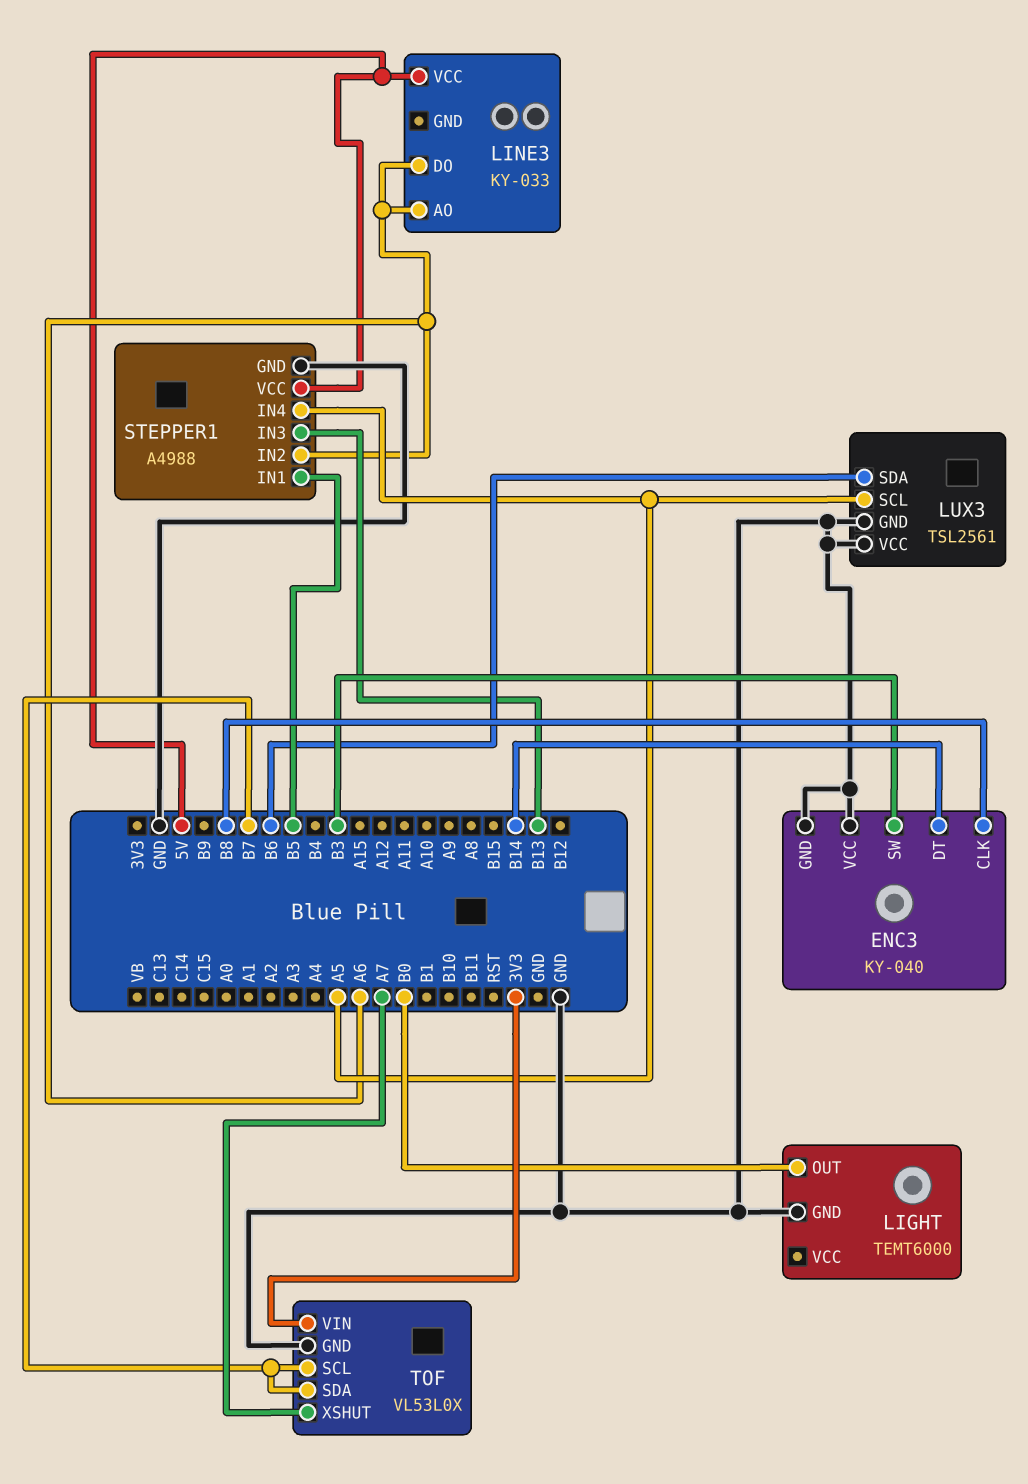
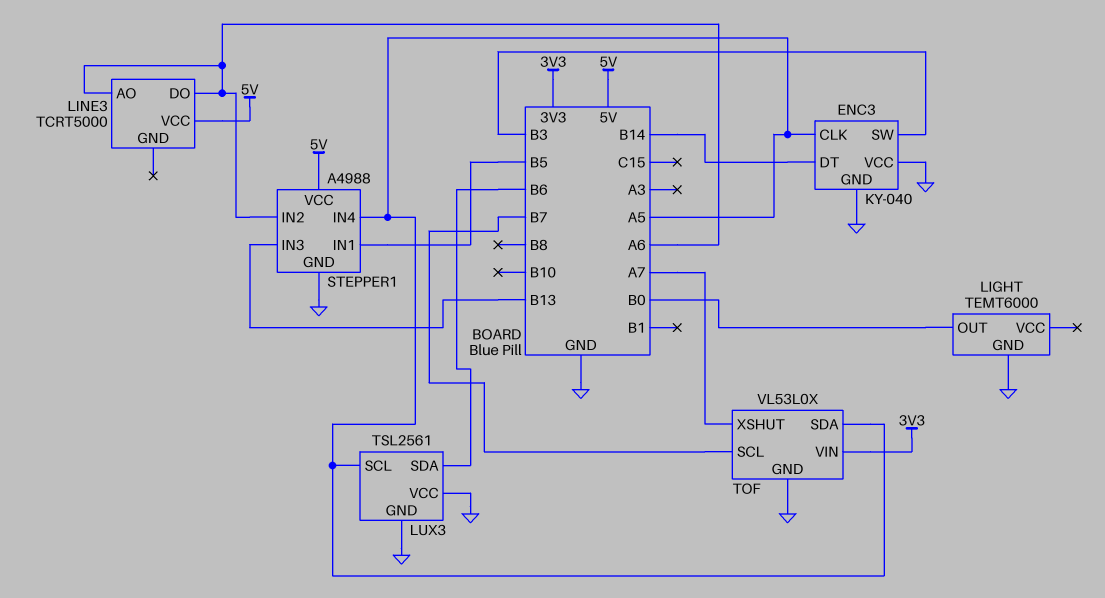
ENC3 pin CLK: B8 -> A5
LINE3: KY-033 -> TCRT5000
TOF pin SDA: B7 -> A5

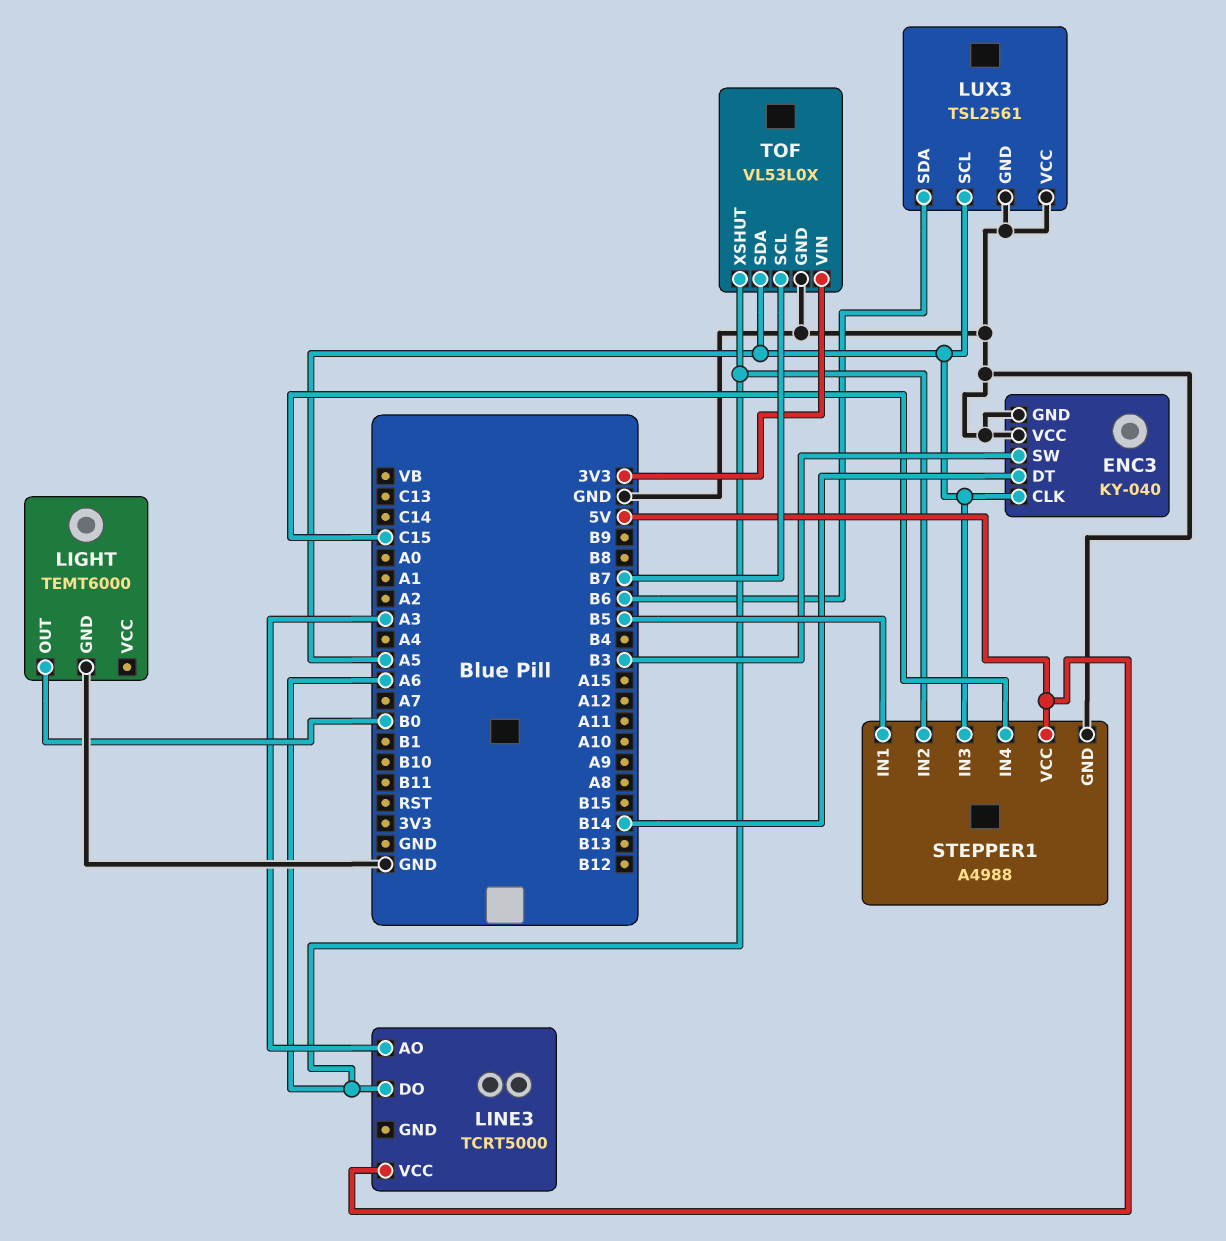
LINE3 pin AO: A6 -> A3
STEPPER1 pin IN3: B13 -> A5
STEPPER1 pin IN4: A5 -> C15
TOF pin XSHUT: A7 -> A6

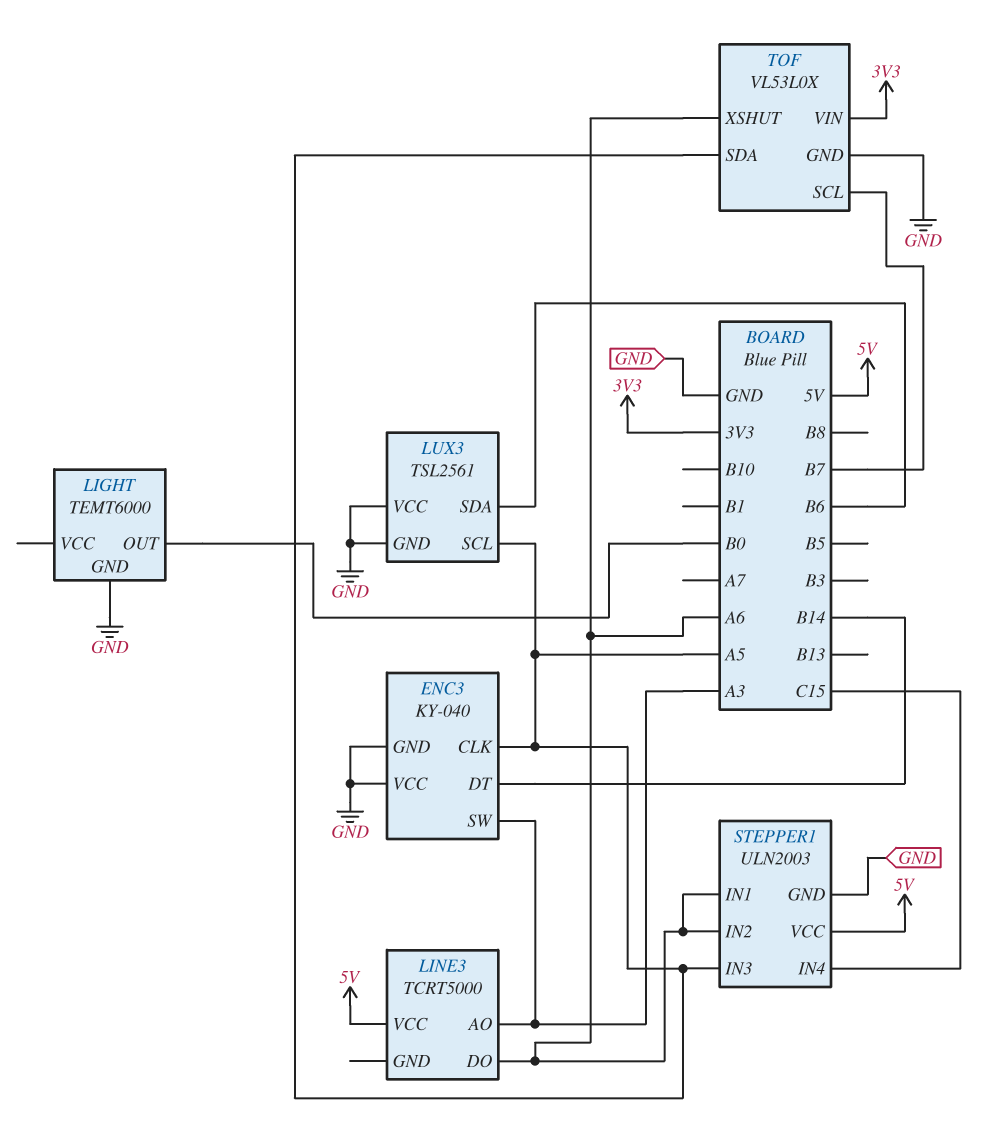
ENC3 pin SW: B3 -> A3
STEPPER1: A4988 -> ULN2003
STEPPER1 pin IN1: B5 -> A6

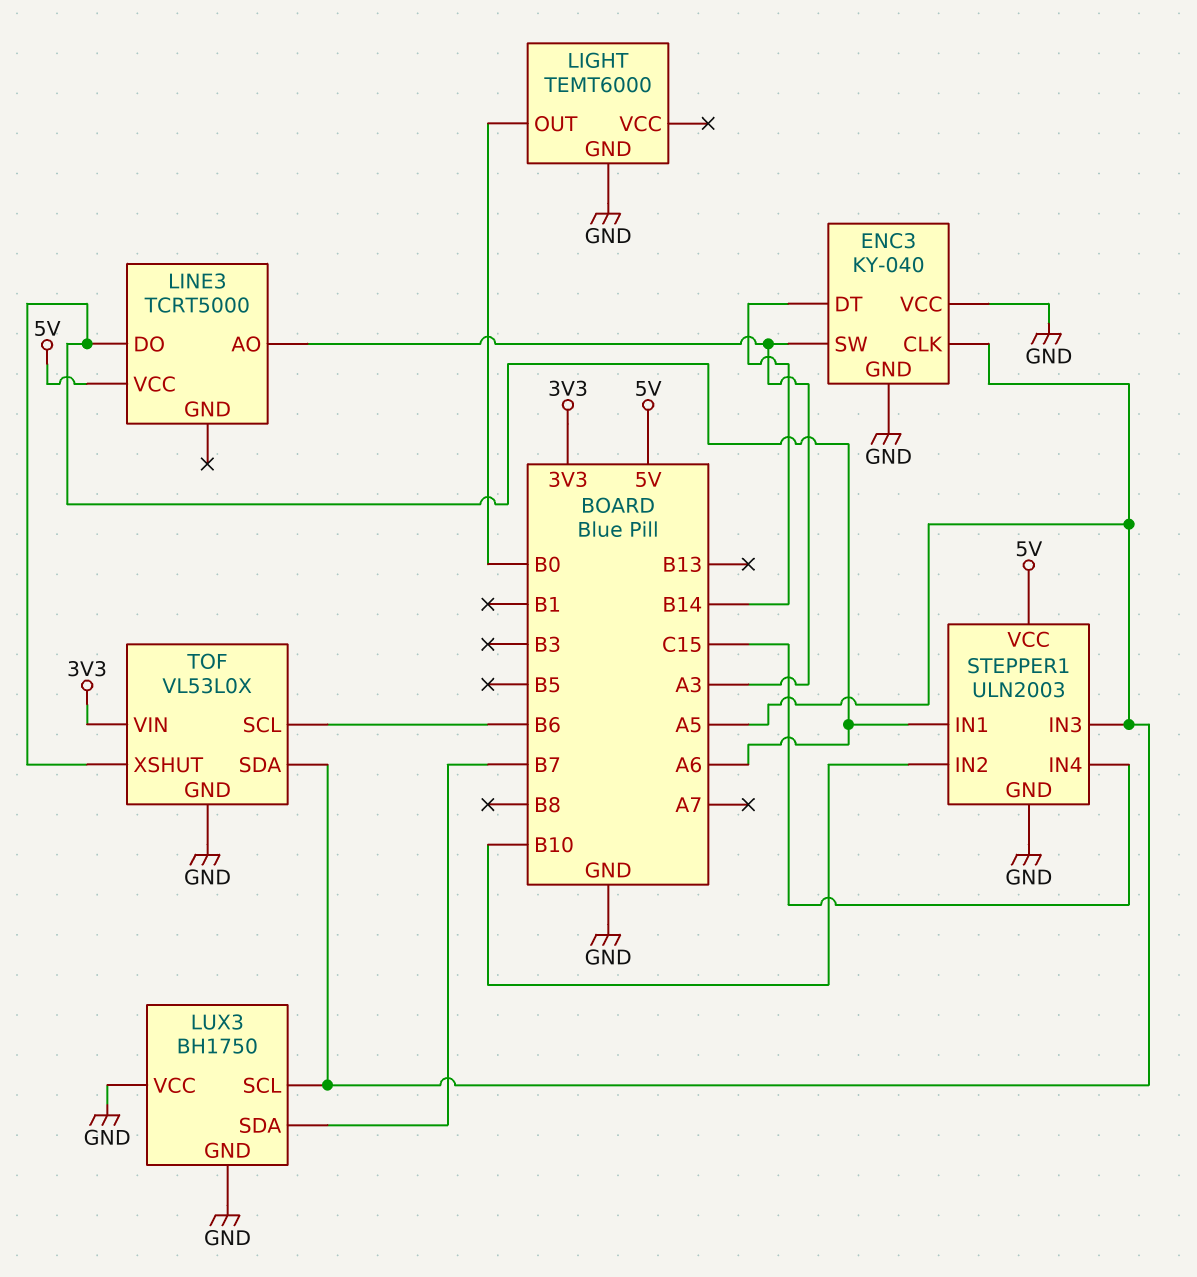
LUX3: TSL2561 -> BH1750
LUX3 pin SDA: B6 -> B7
STEPPER1 pin IN2: A6 -> B10
TOF pin SCL: B7 -> B6

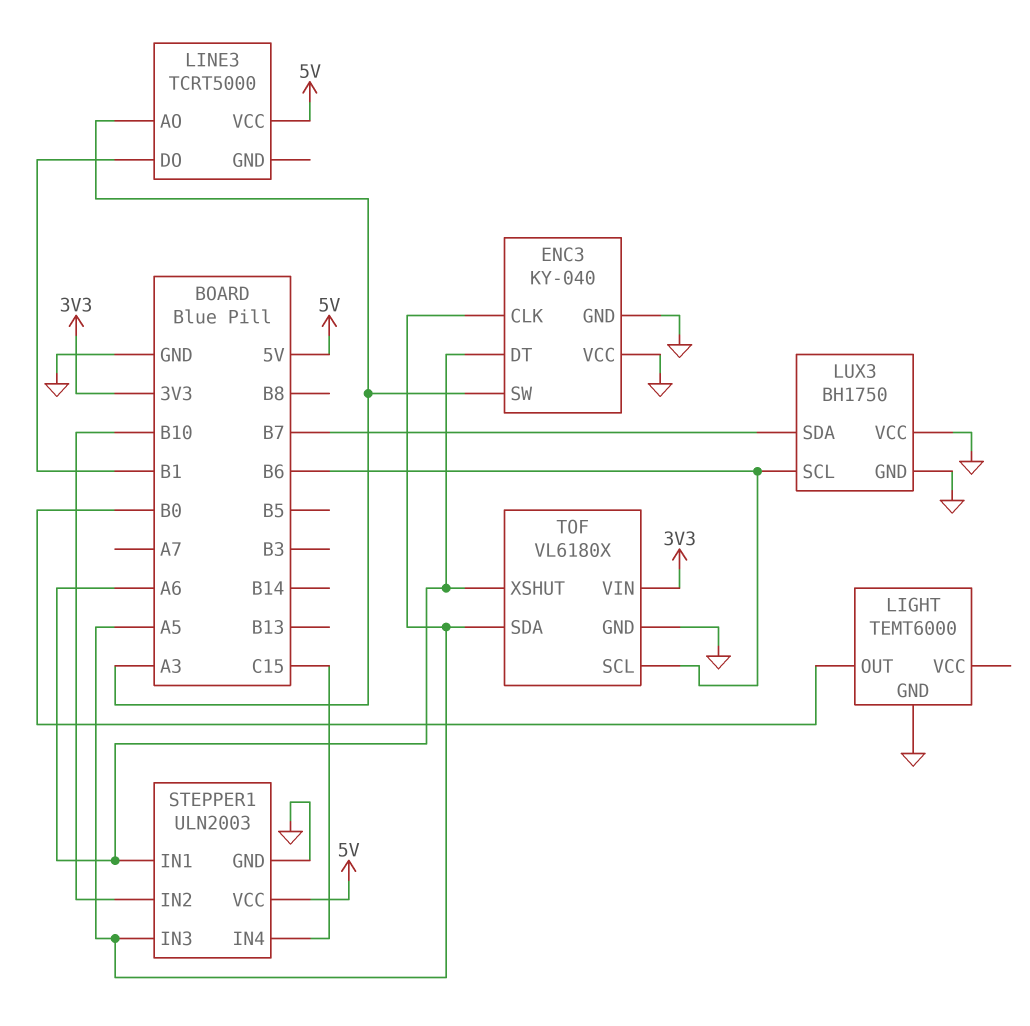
ENC3 pin DT: B14 -> A6
LINE3 pin DO: A6 -> B1
LUX3 pin SCL: A5 -> B6
TOF: VL53L0X -> VL6180X

